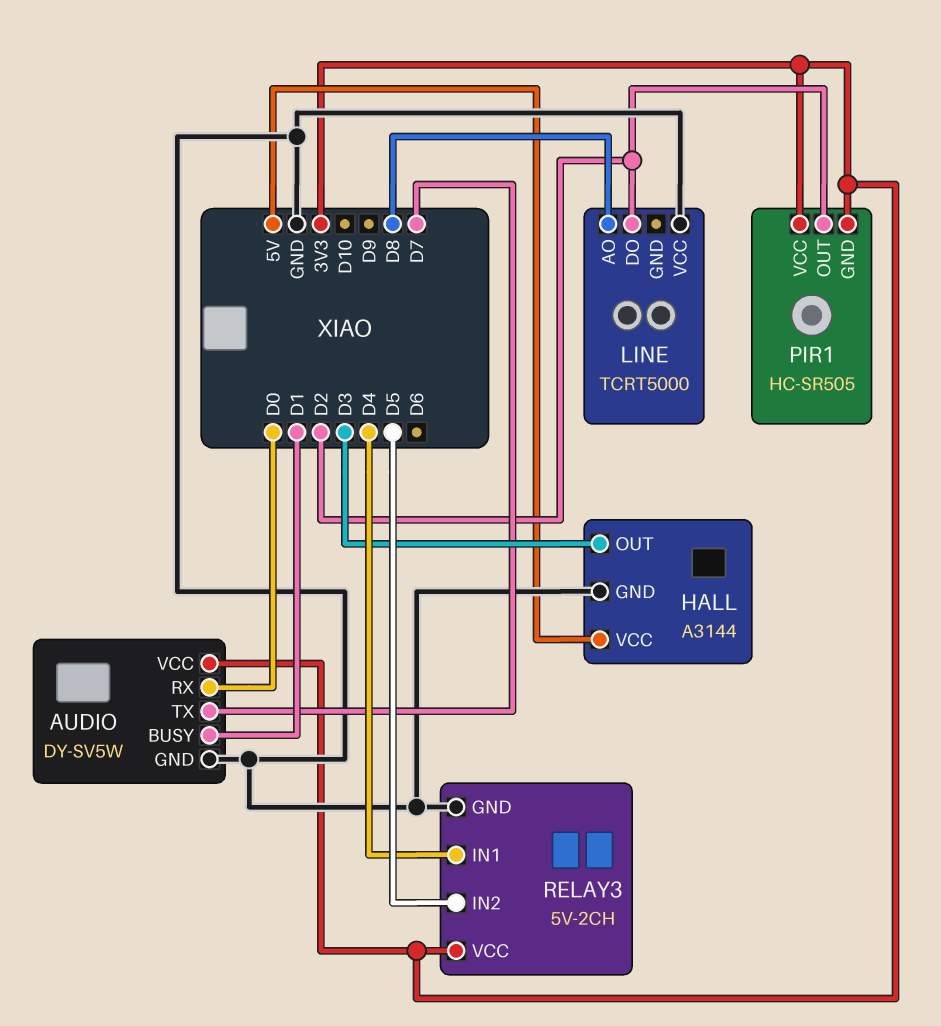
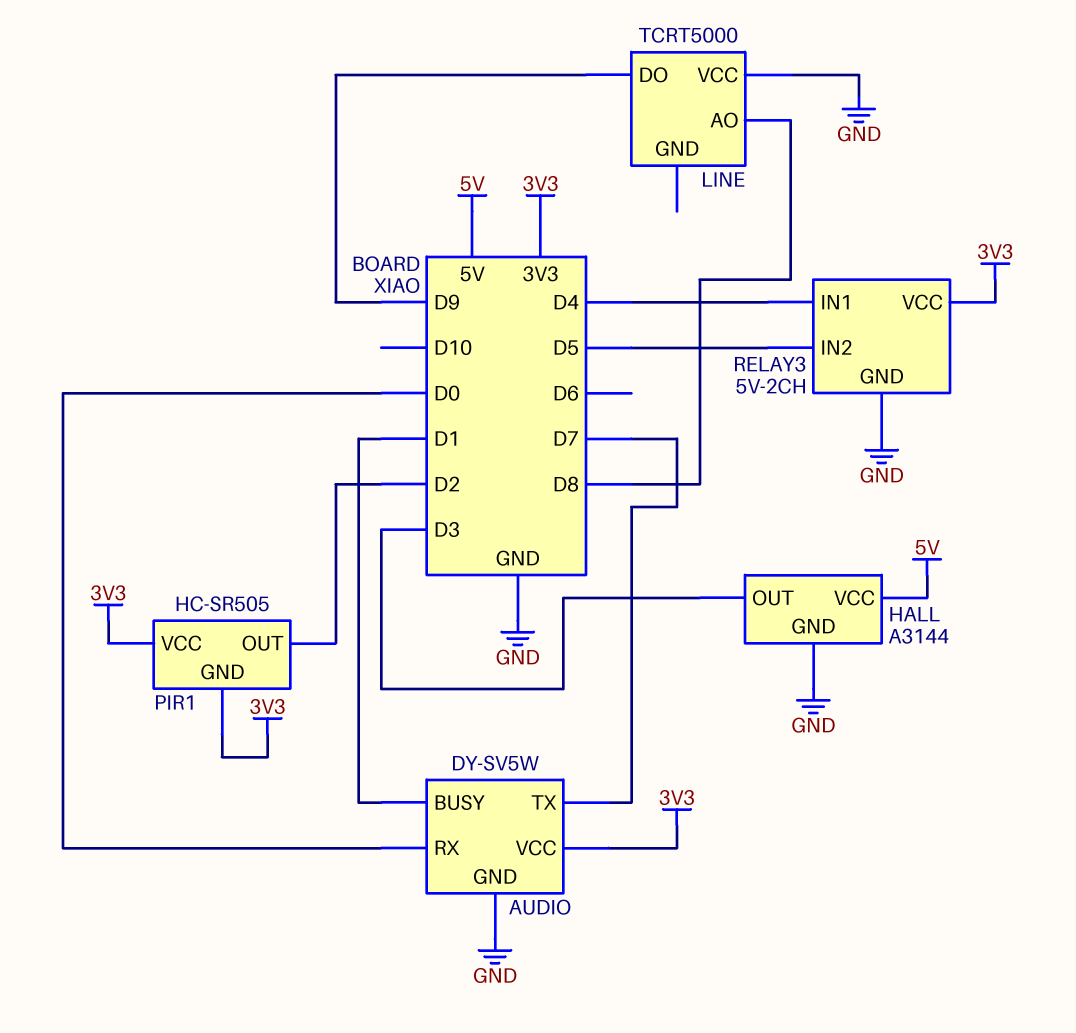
LINE pin DO: D2 -> D9

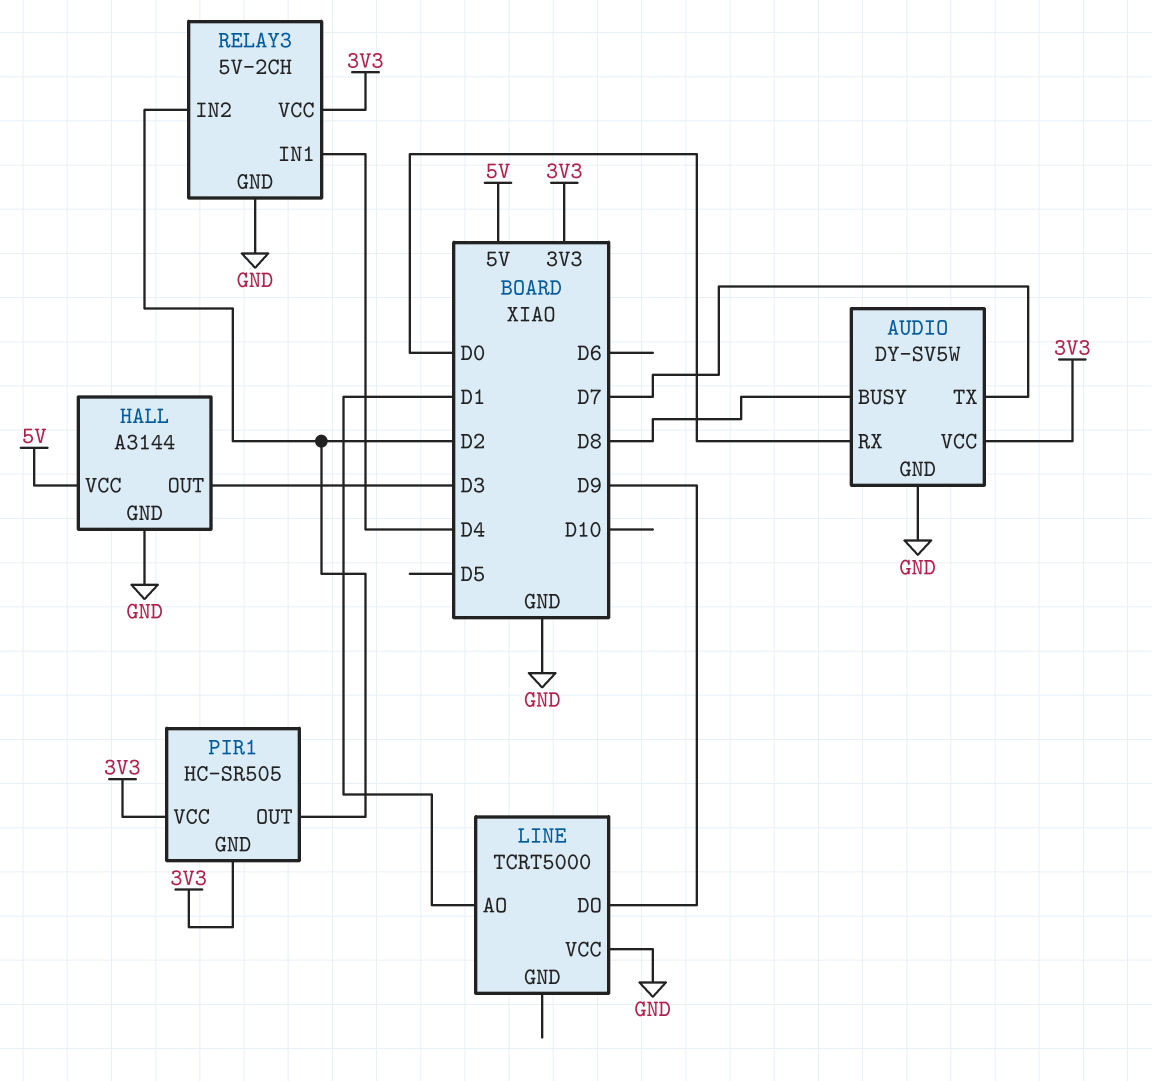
AUDIO pin BUSY: D1 -> D8
LINE pin AO: D8 -> D1
RELAY3 pin IN2: D5 -> D2

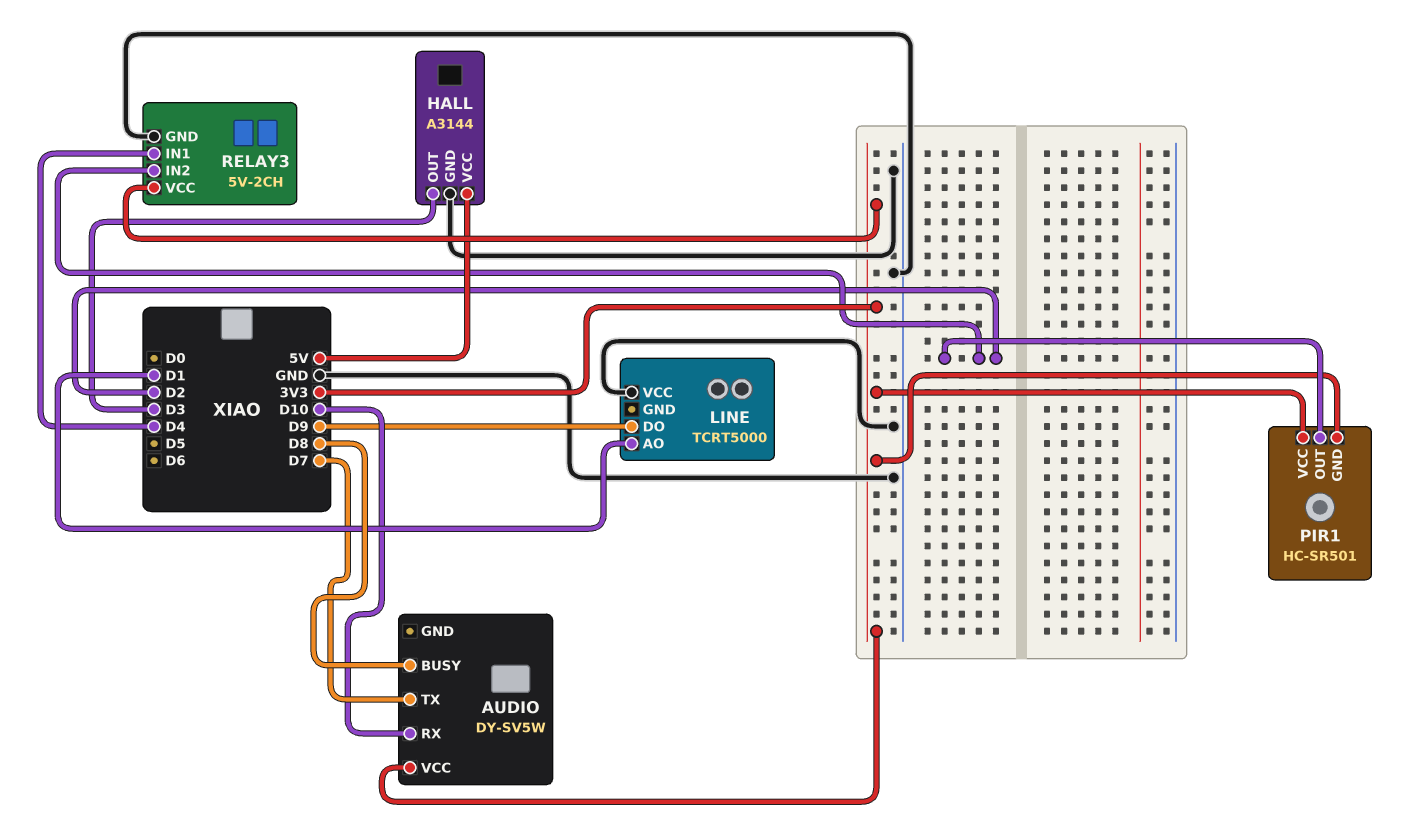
AUDIO pin GND: GND -> none
AUDIO pin RX: D0 -> D10
PIR1: HC-SR505 -> HC-SR501

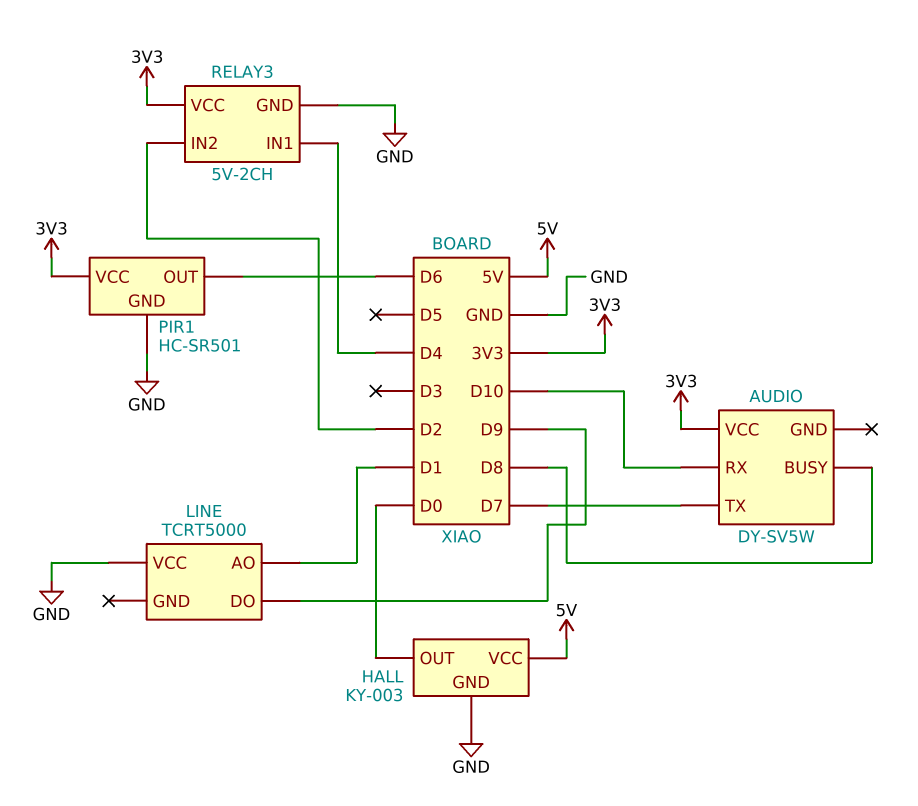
HALL: A3144 -> KY-003
HALL pin OUT: D3 -> D0
PIR1 pin GND: 3V3 -> GND
PIR1 pin OUT: D2 -> D6

